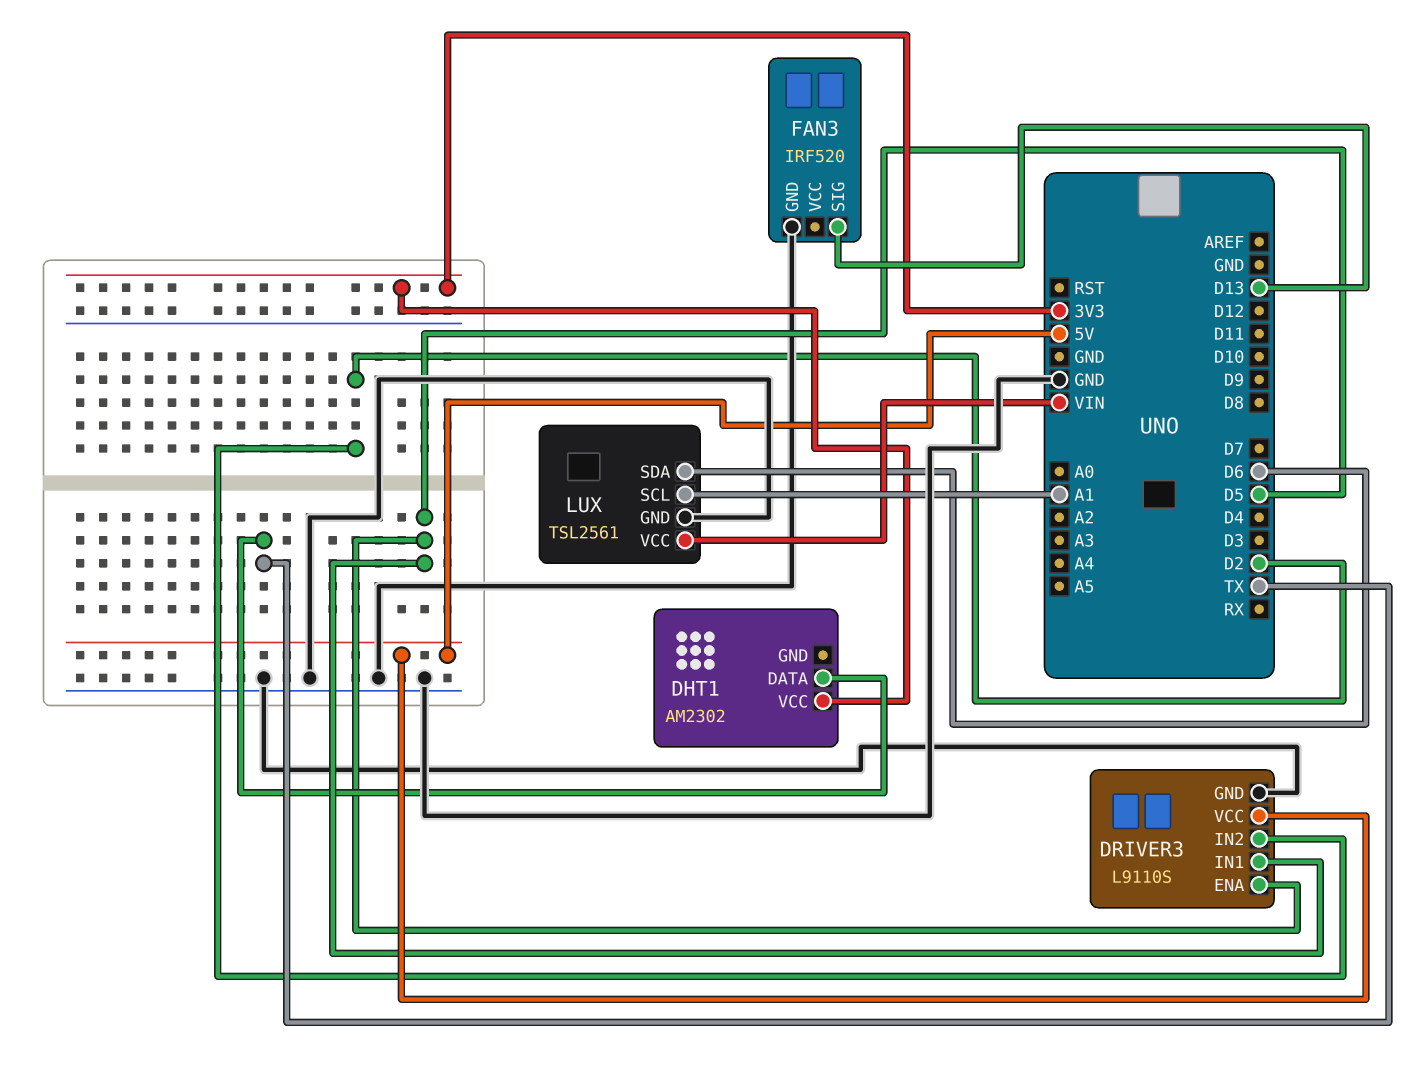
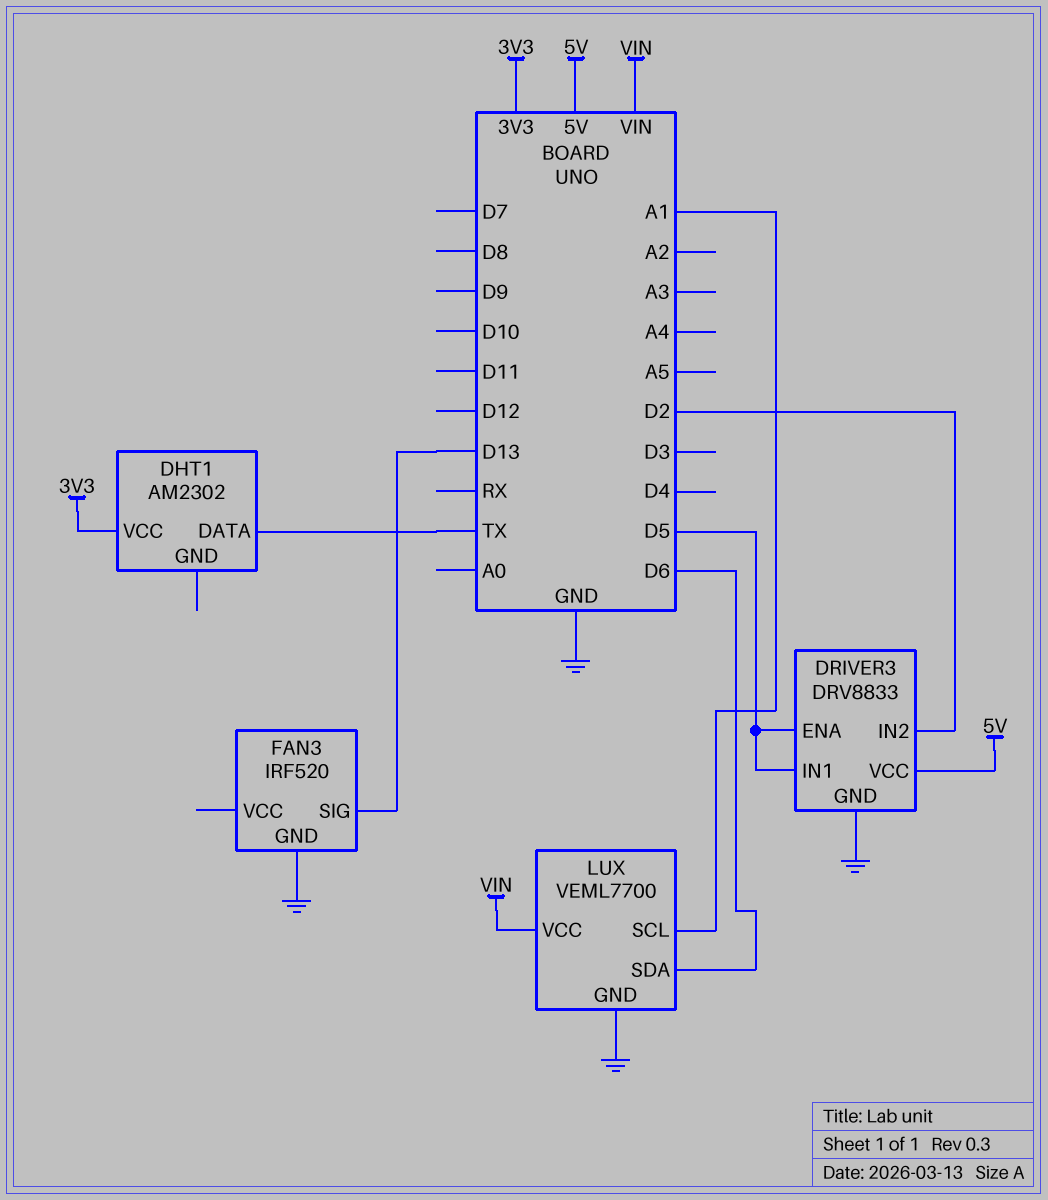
DRIVER3: L9110S -> DRV8833
LUX: TSL2561 -> VEML7700

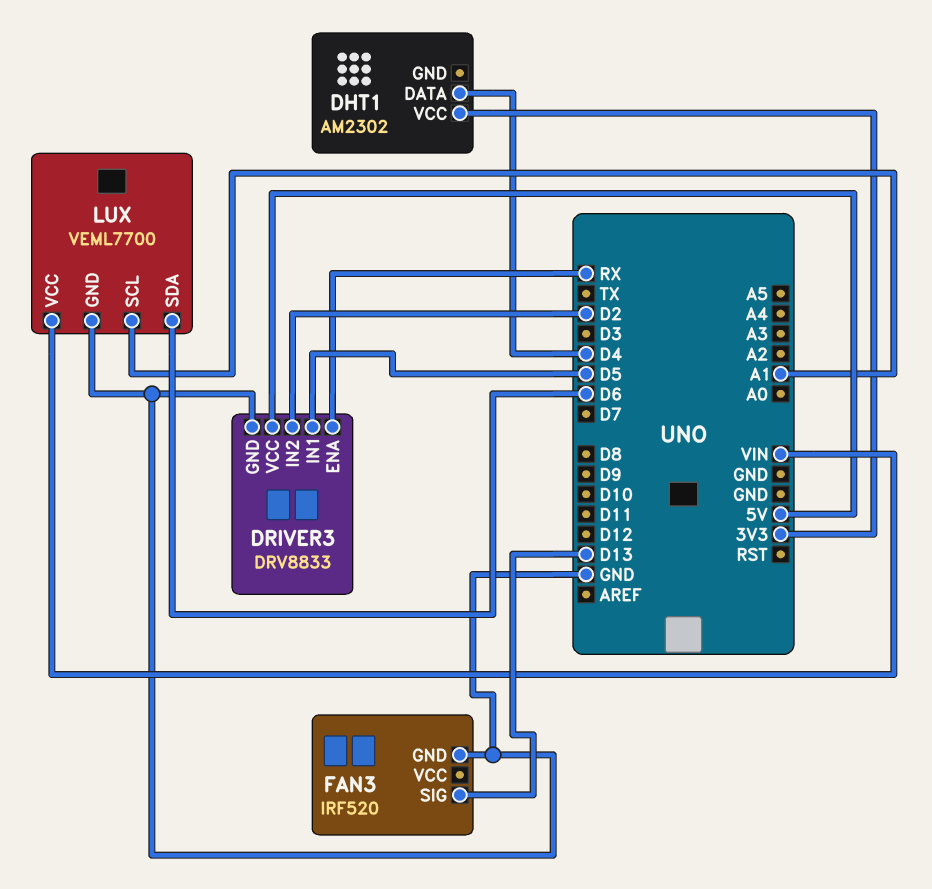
DHT1 pin DATA: TX -> D4
DRIVER3 pin ENA: D5 -> RX

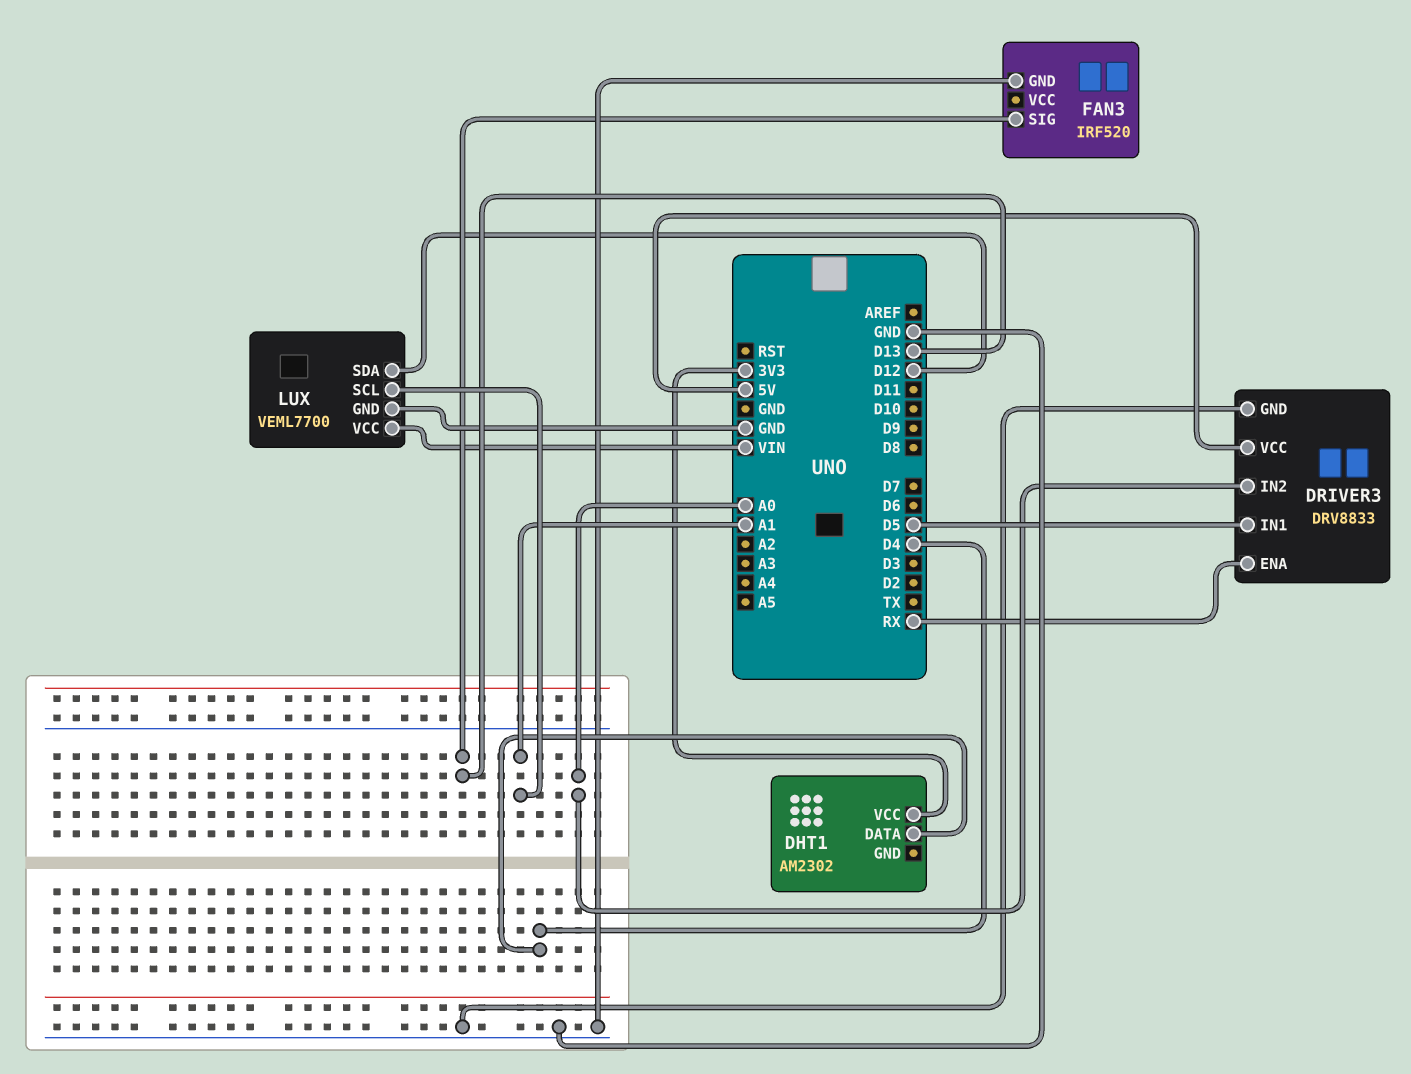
DRIVER3 pin IN2: D2 -> A0
LUX pin SDA: D6 -> D12

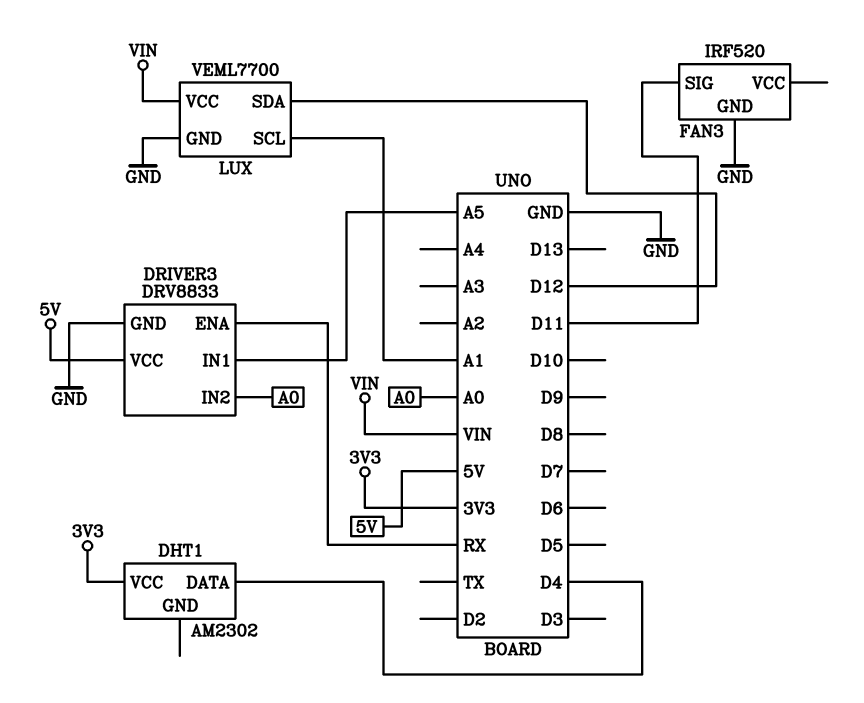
DRIVER3 pin IN1: D5 -> A5
FAN3 pin SIG: D13 -> D11

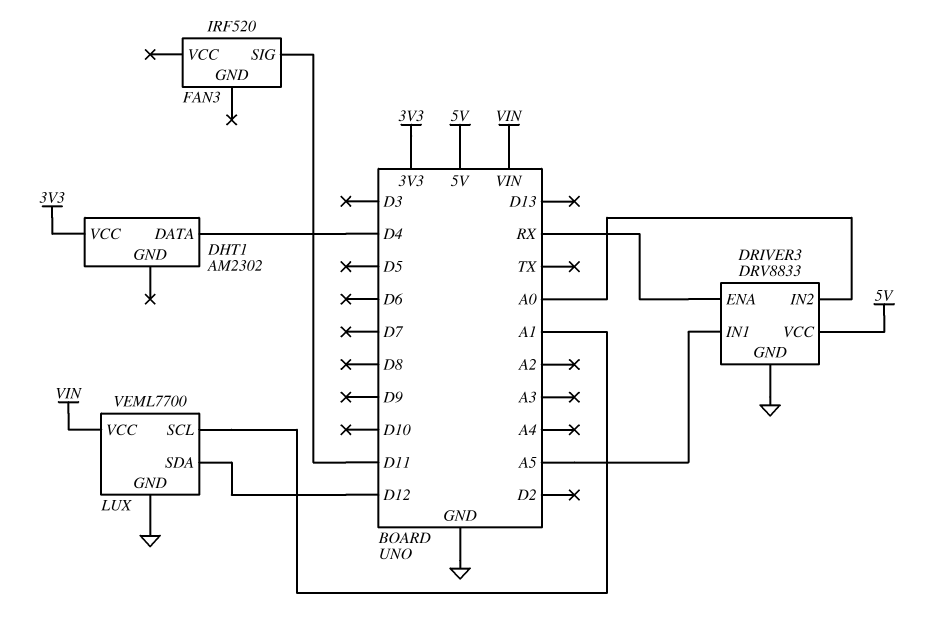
FAN3 pin GND: GND -> none

